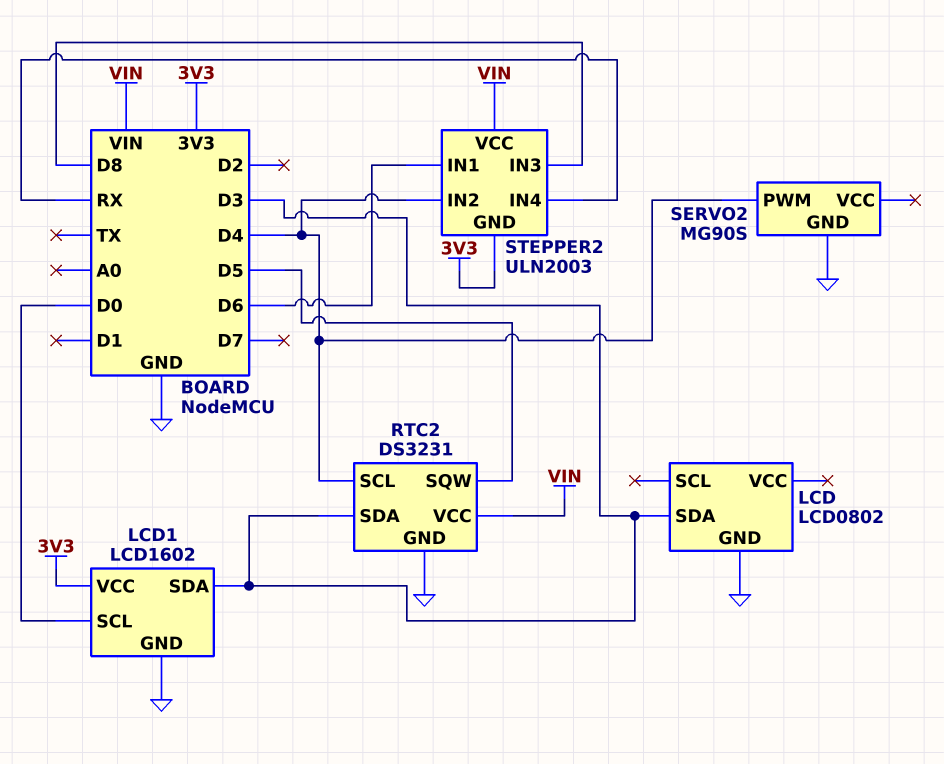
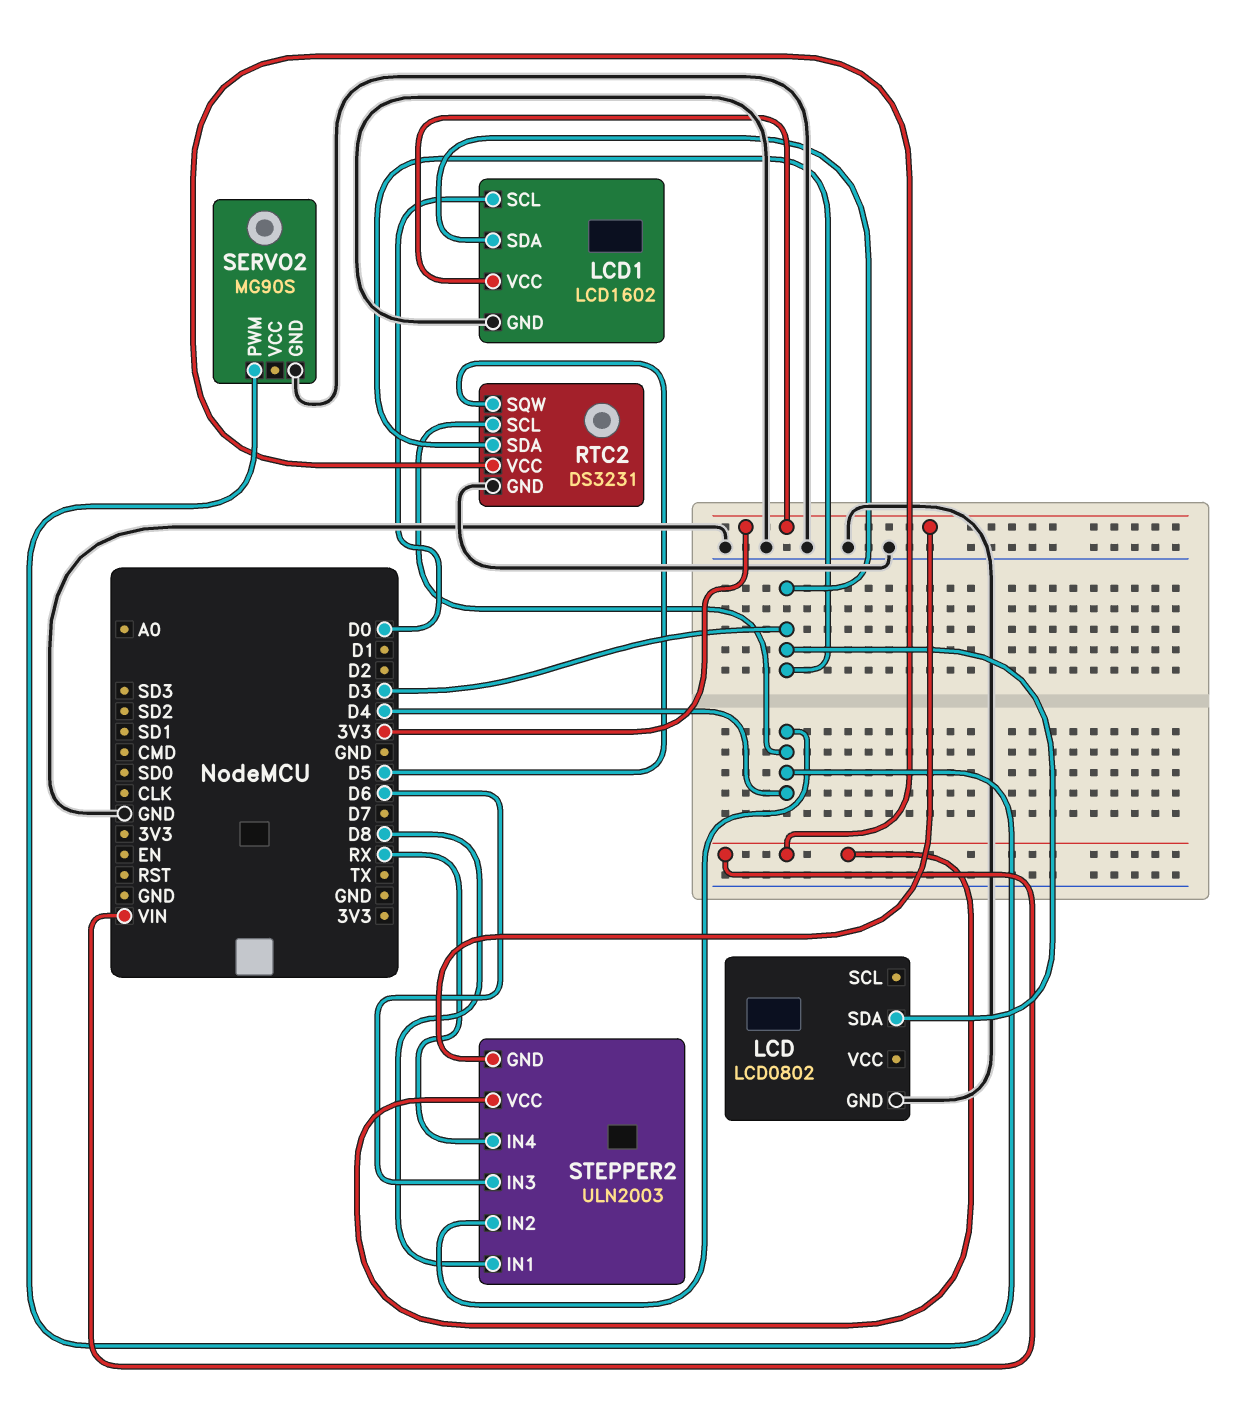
STEPPER2 pin IN1: D6 -> D8
STEPPER2 pin IN3: D8 -> D6

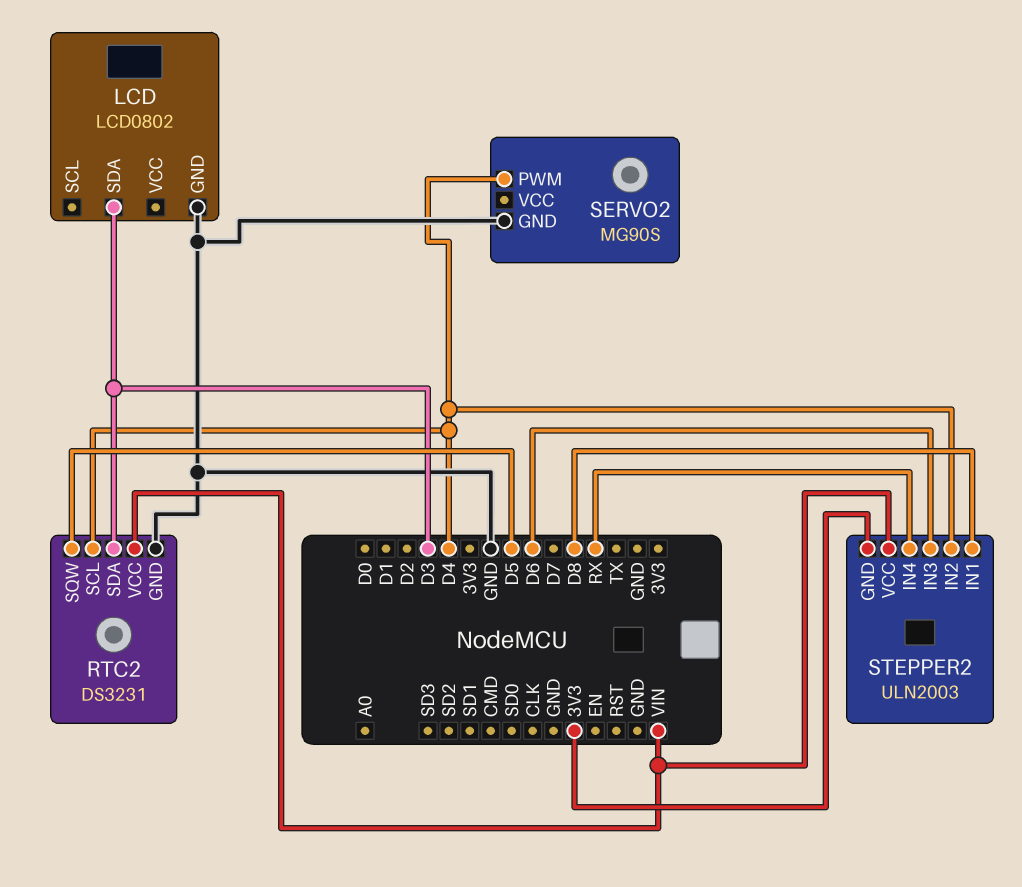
LCD1: LCD1602 -> none
LCD1 pin GND: GND -> none
LCD1 pin SCL: D0 -> none
LCD1 pin SDA: D3 -> none
LCD1 pin VCC: 3V3 -> none

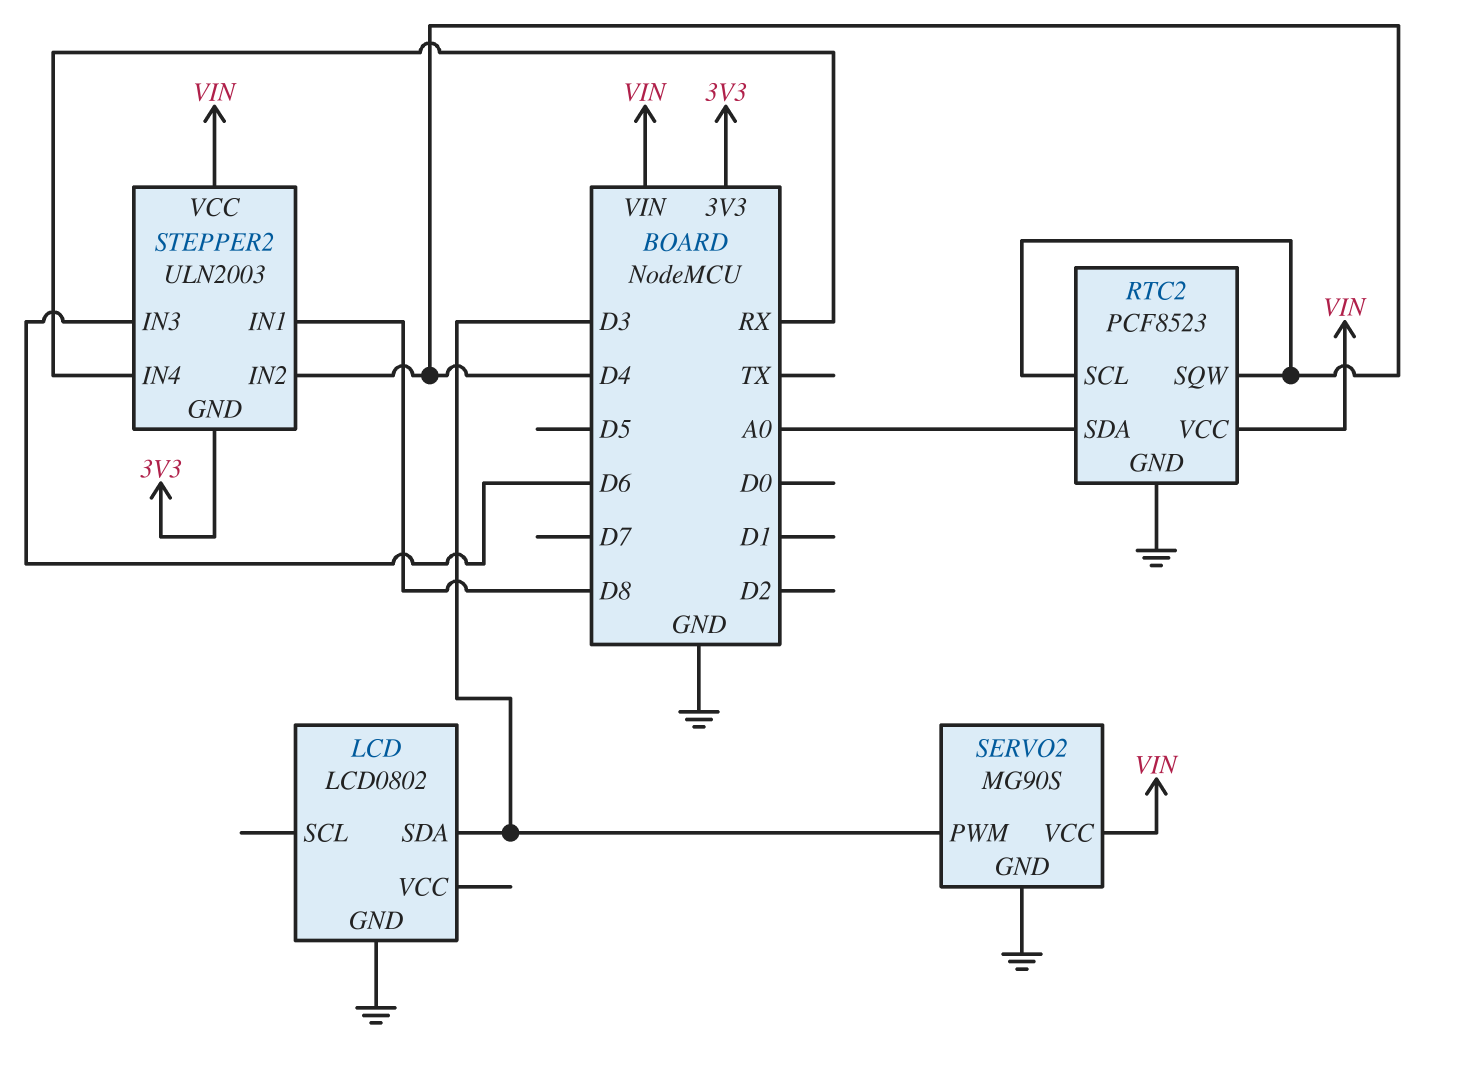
RTC2: DS3231 -> PCF8523
RTC2 pin SDA: D3 -> A0
RTC2 pin SQW: D5 -> D4
SERVO2 pin PWM: D4 -> D3
SERVO2 pin VCC: none -> VIN

